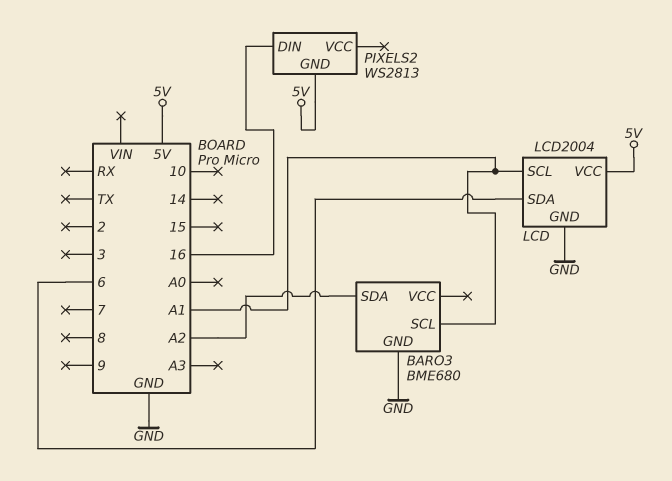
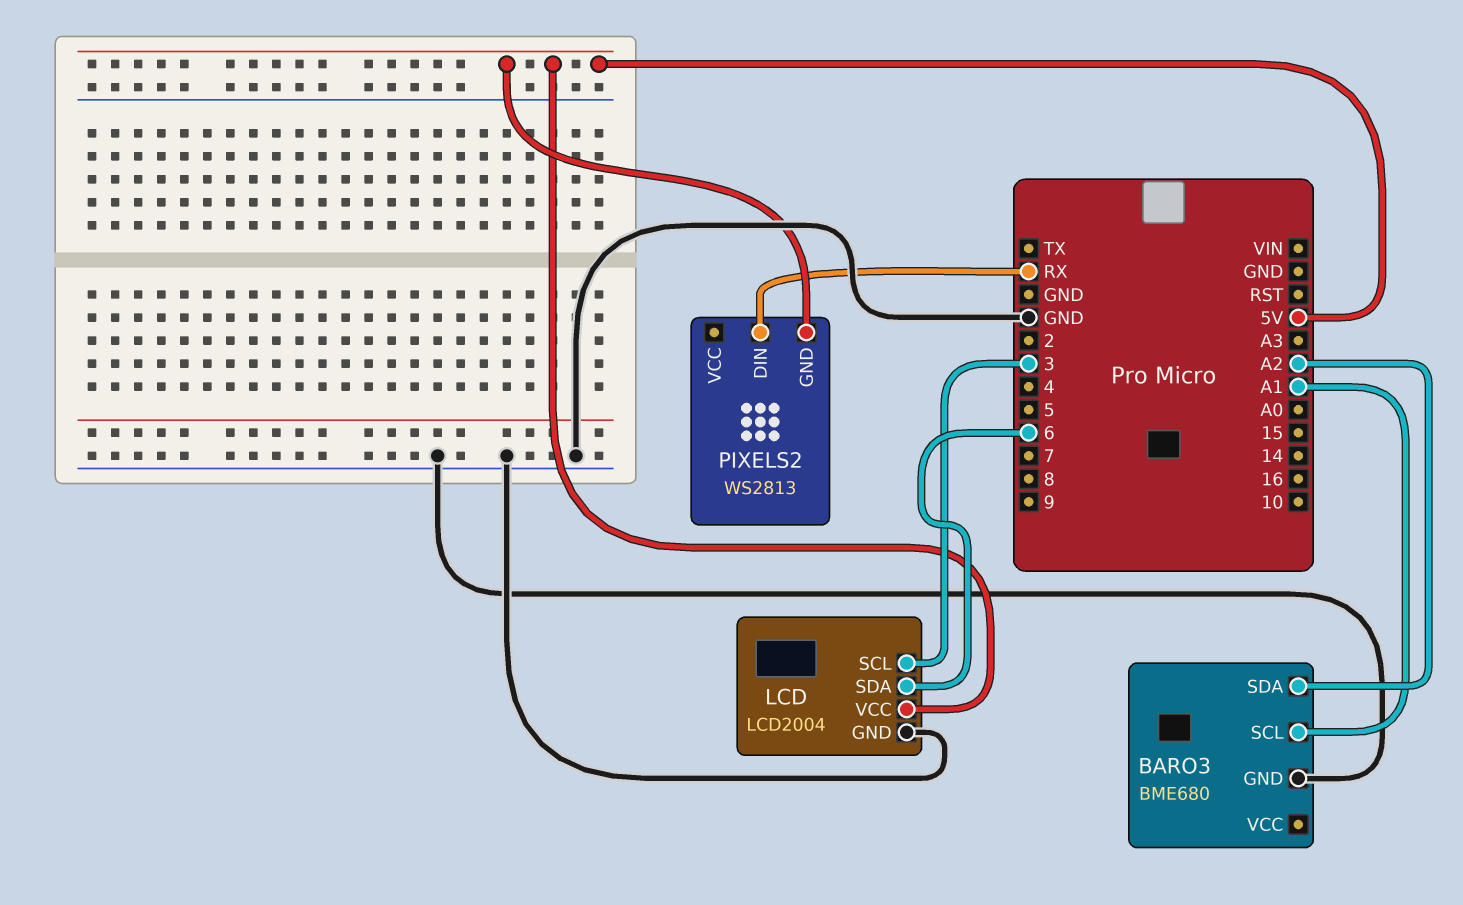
LCD pin SCL: A1 -> 3
PIXELS2 pin DIN: 16 -> RX

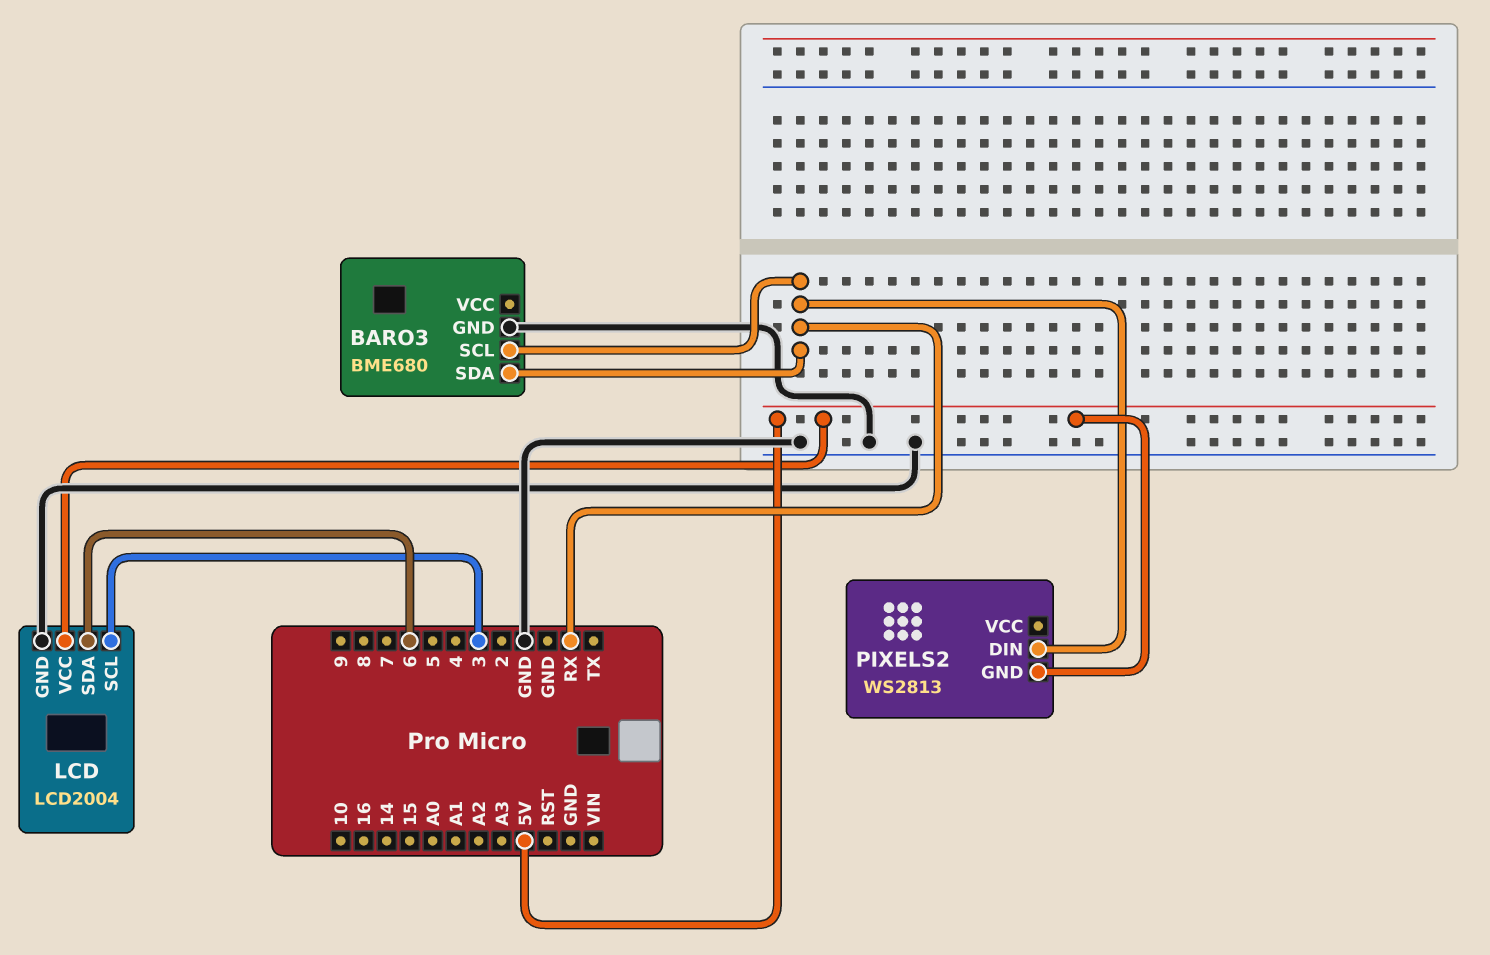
BARO3 pin SCL: A1 -> RX
BARO3 pin SDA: A2 -> RX

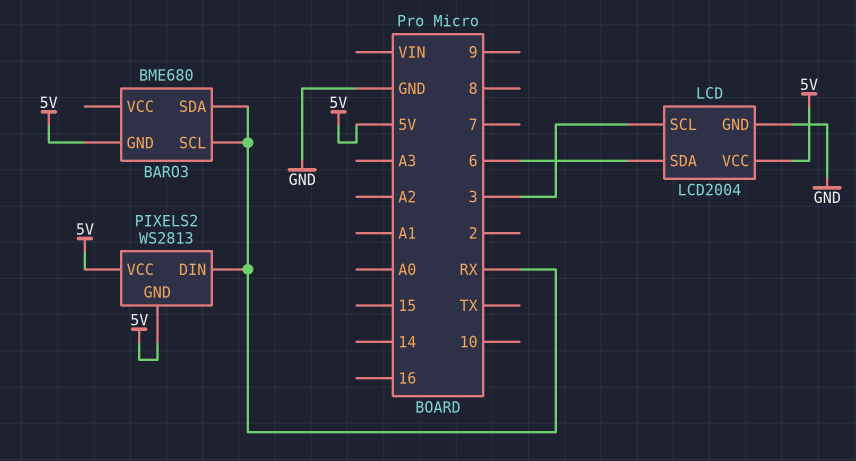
BARO3 pin GND: GND -> 5V
PIXELS2 pin VCC: none -> 5V

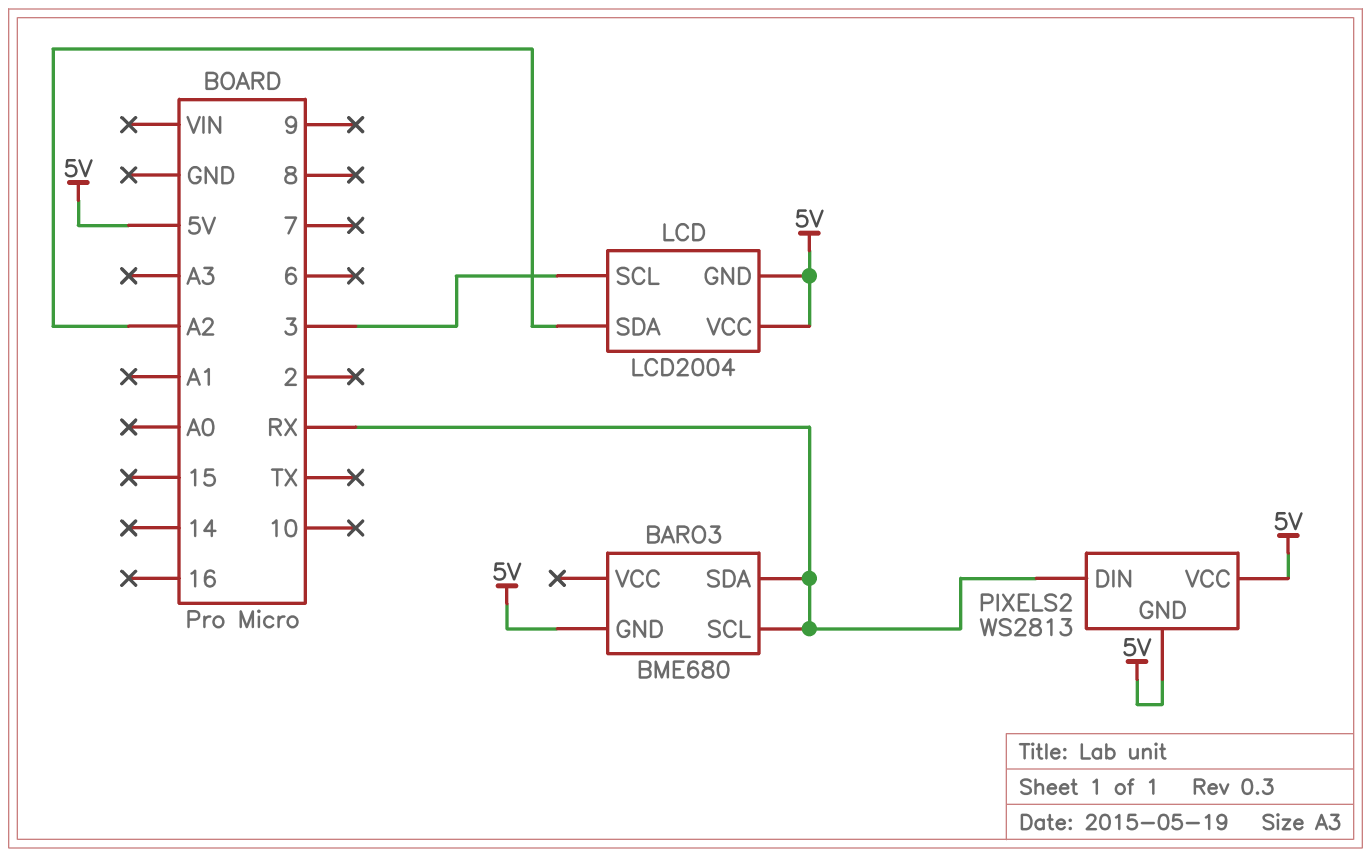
LCD pin GND: GND -> 5V
LCD pin SDA: 6 -> A2

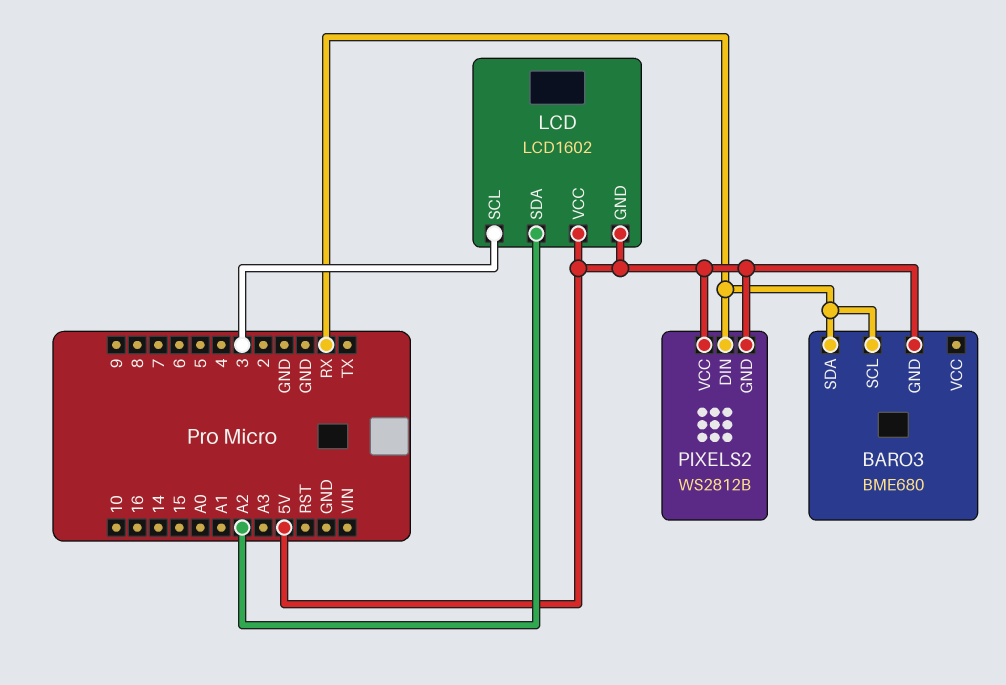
LCD: LCD2004 -> LCD1602
PIXELS2: WS2813 -> WS2812B

